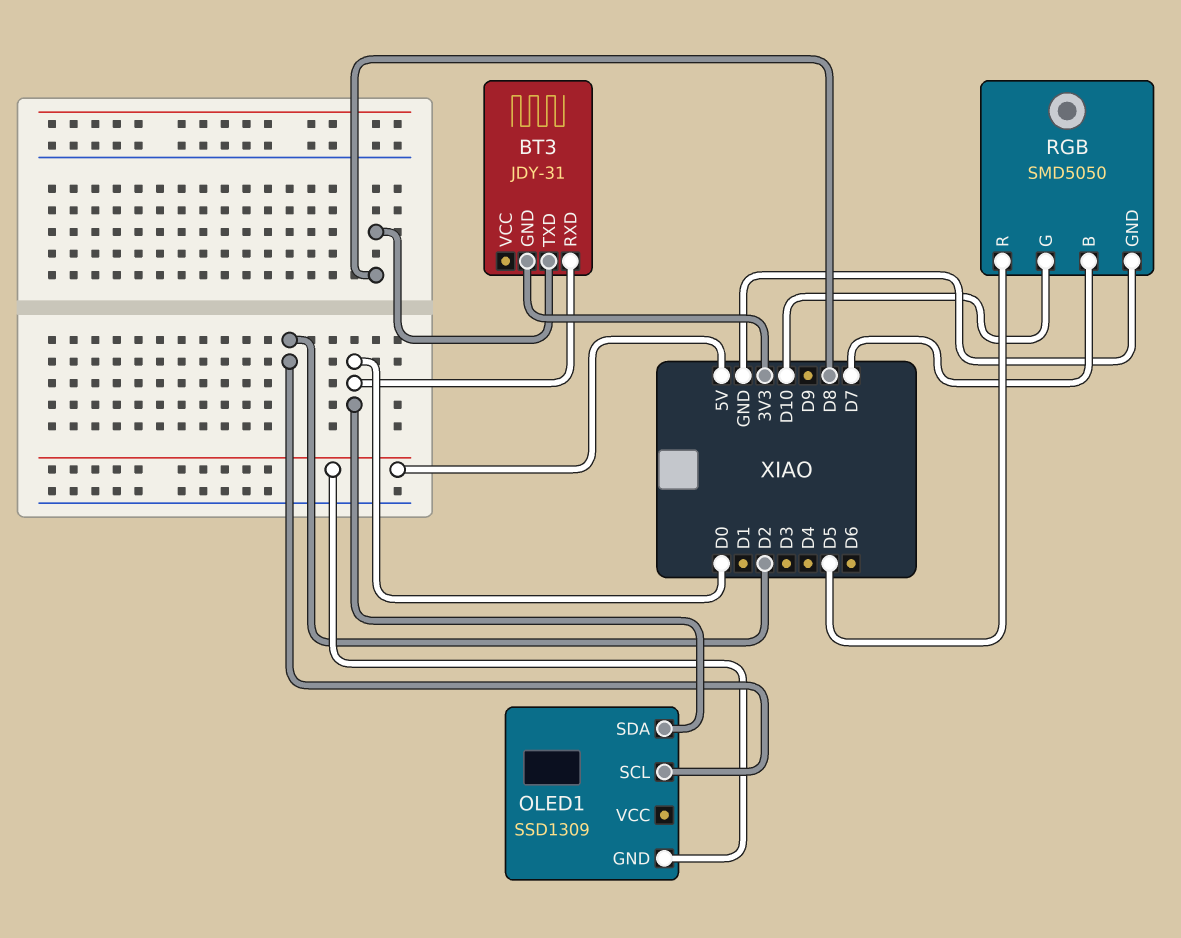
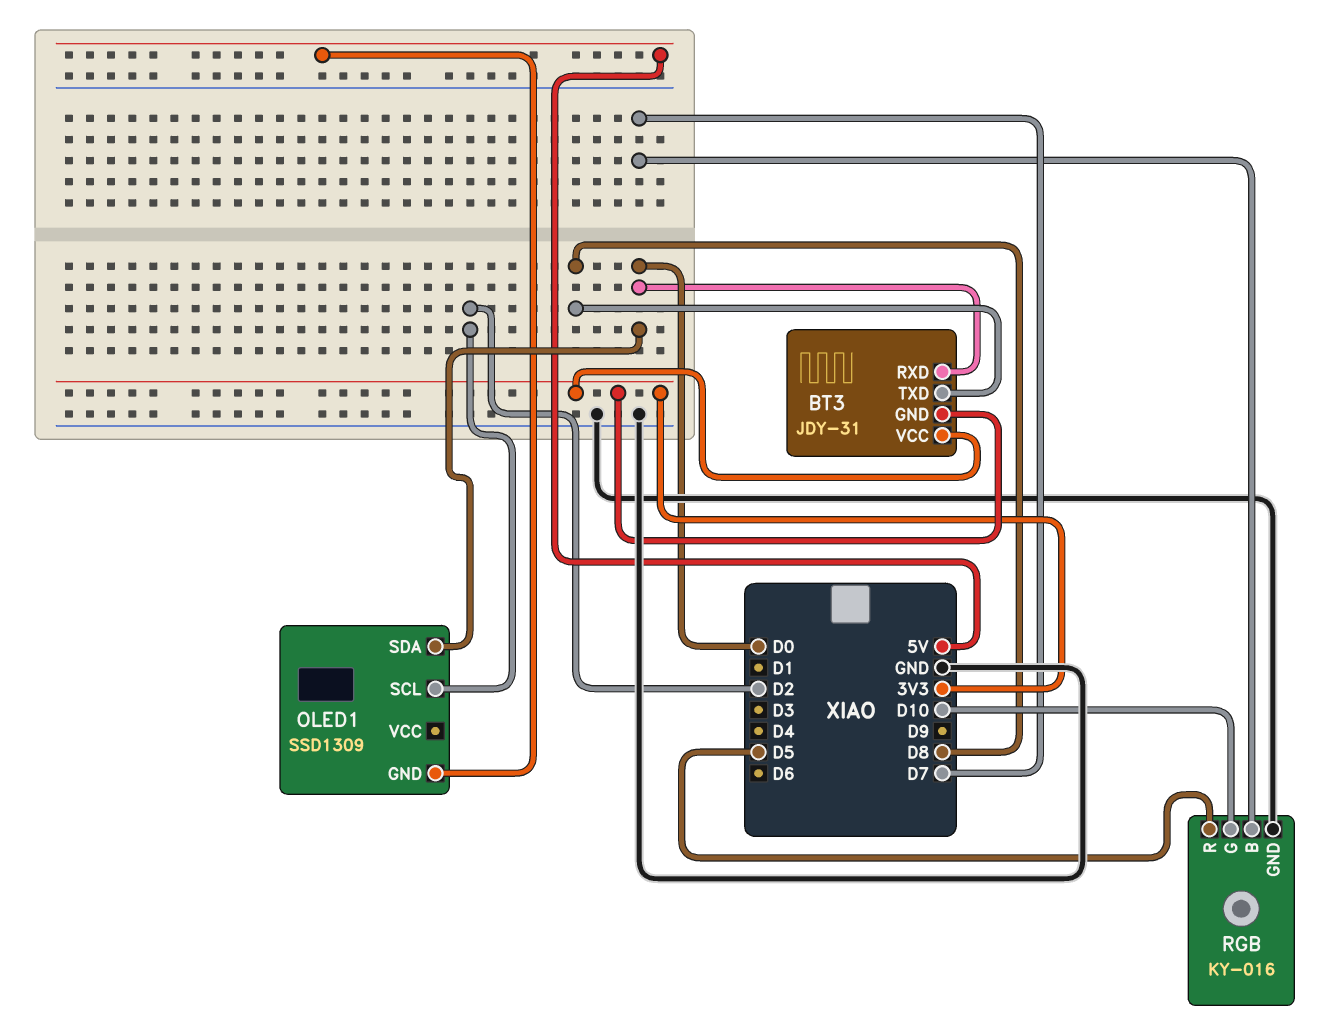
BT3 pin VCC: none -> 3V3
RGB: SMD5050 -> KY-016

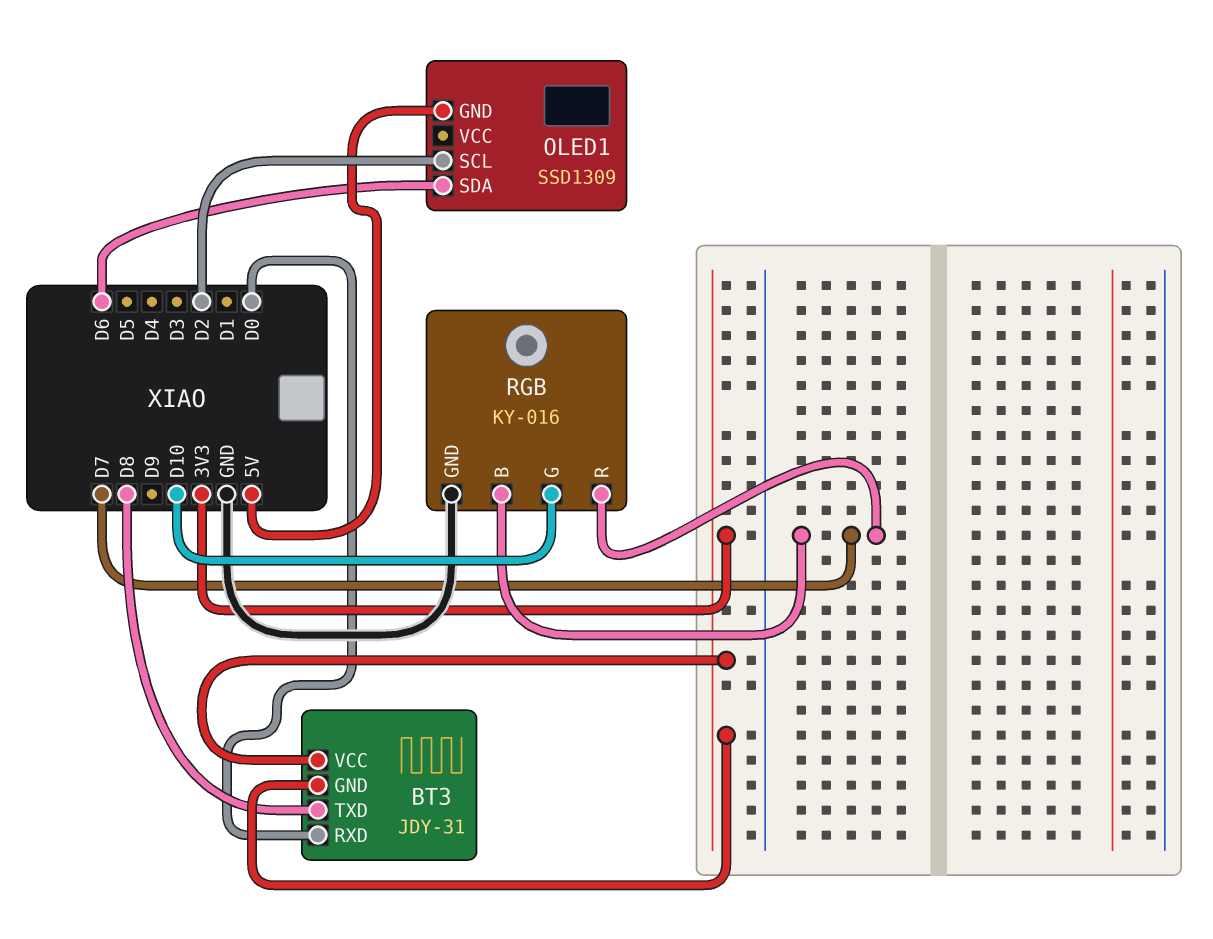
OLED1 pin SDA: D0 -> D6
RGB pin R: D5 -> D7

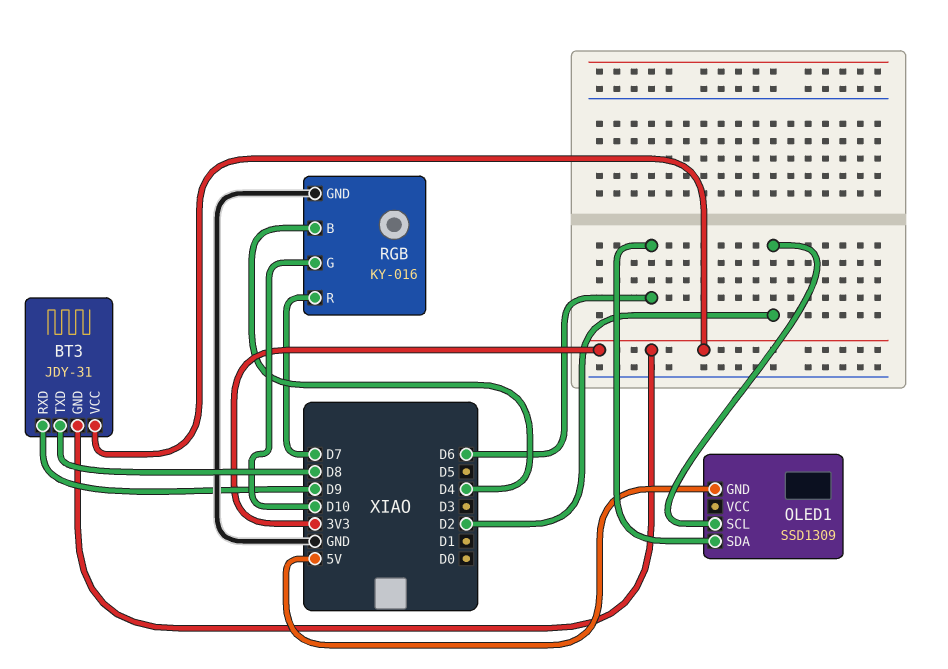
BT3 pin RXD: D0 -> D9
RGB pin B: D7 -> D4

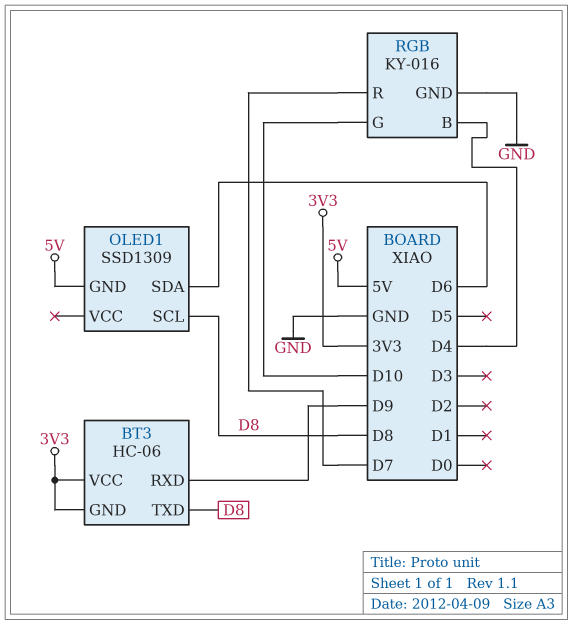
BT3: JDY-31 -> HC-06
OLED1 pin SCL: D2 -> D8

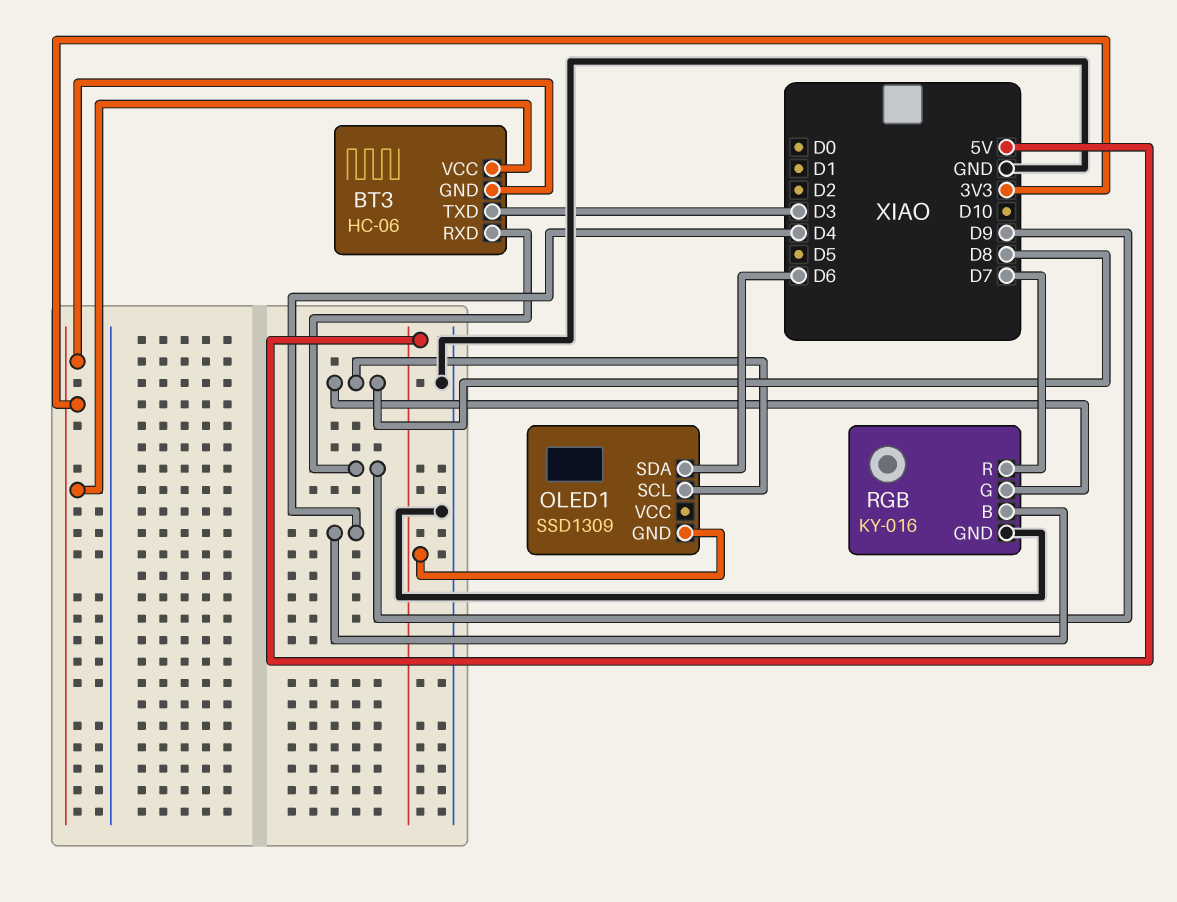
BT3 pin TXD: D8 -> D3
RGB pin G: D10 -> D8

